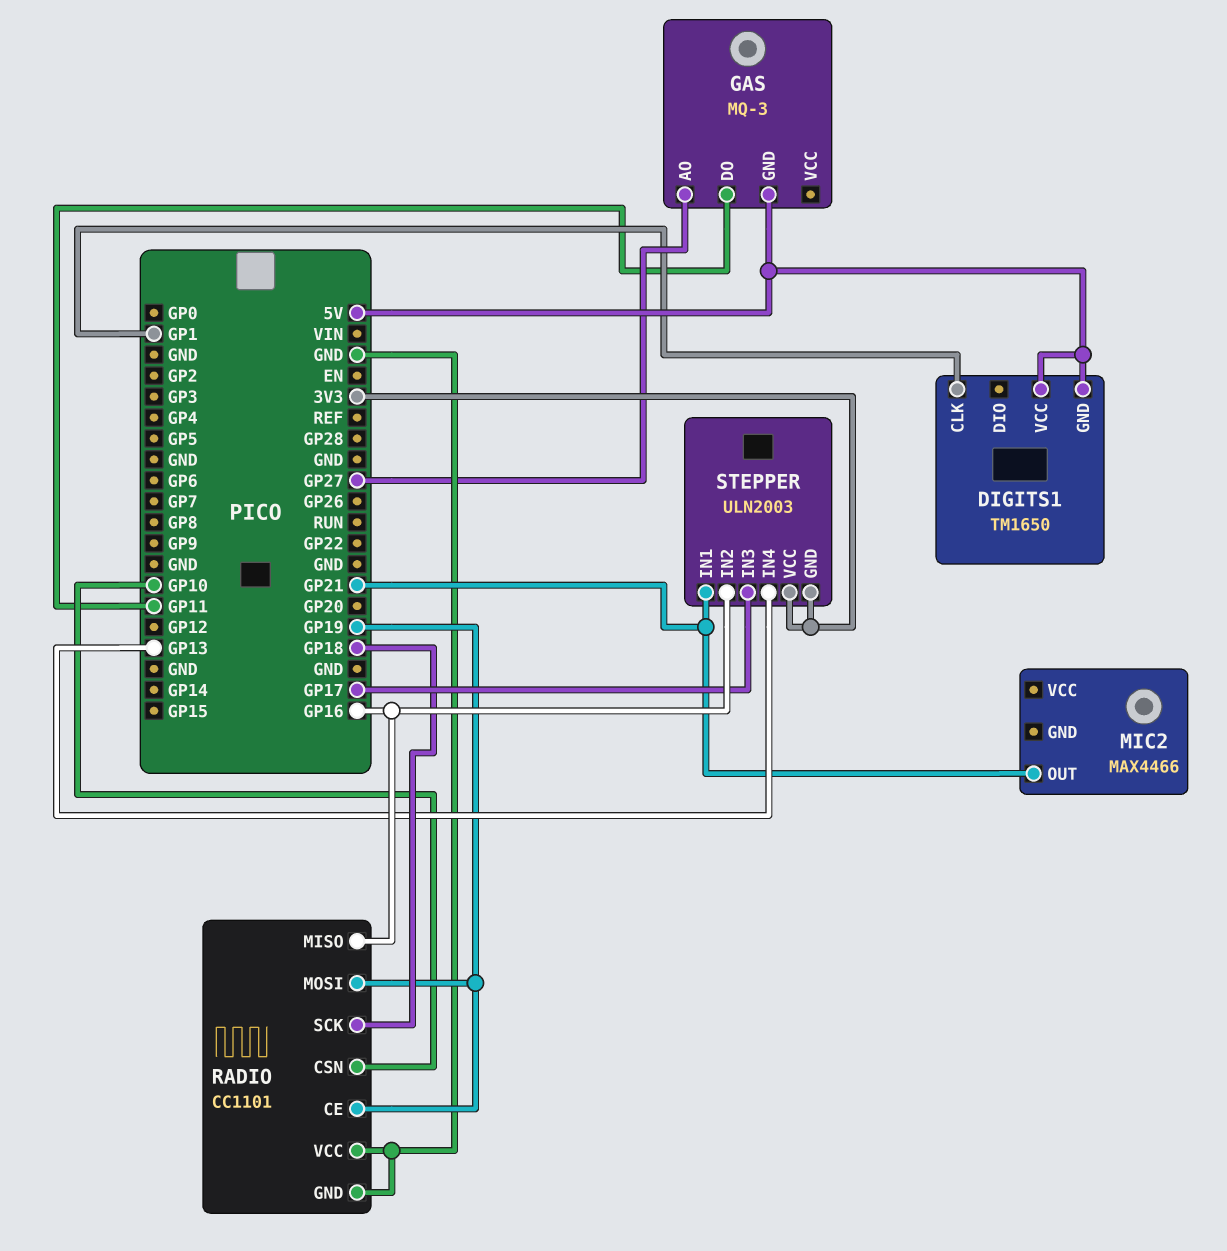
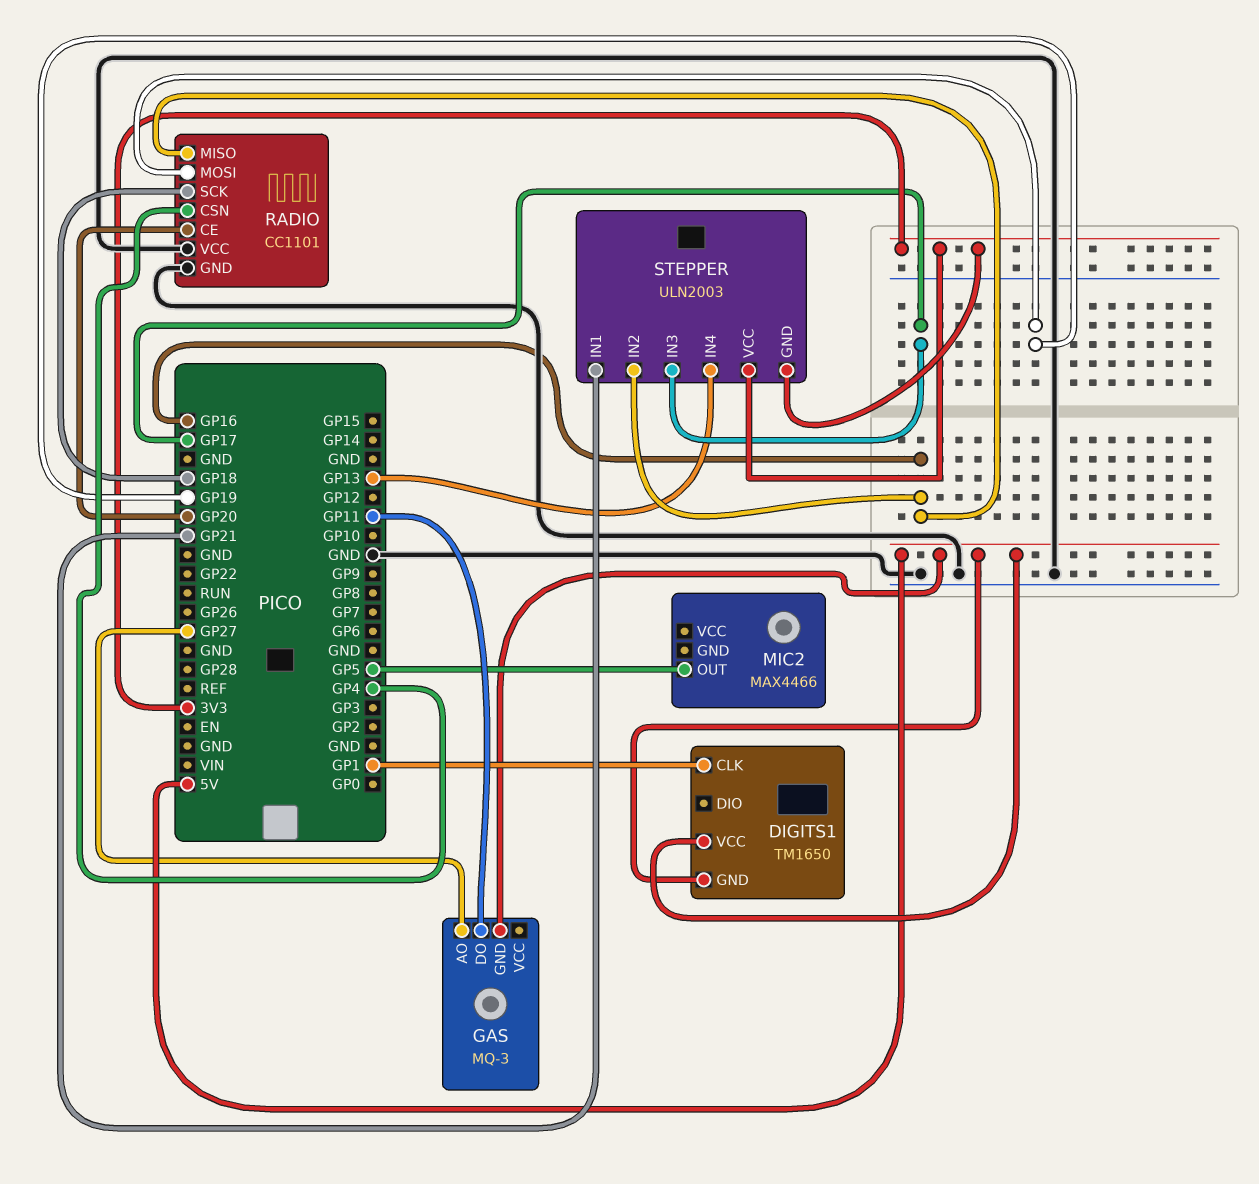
MIC2 pin OUT: GP21 -> GP5
RADIO pin CE: GP19 -> GP20
RADIO pin CSN: GP10 -> GP4

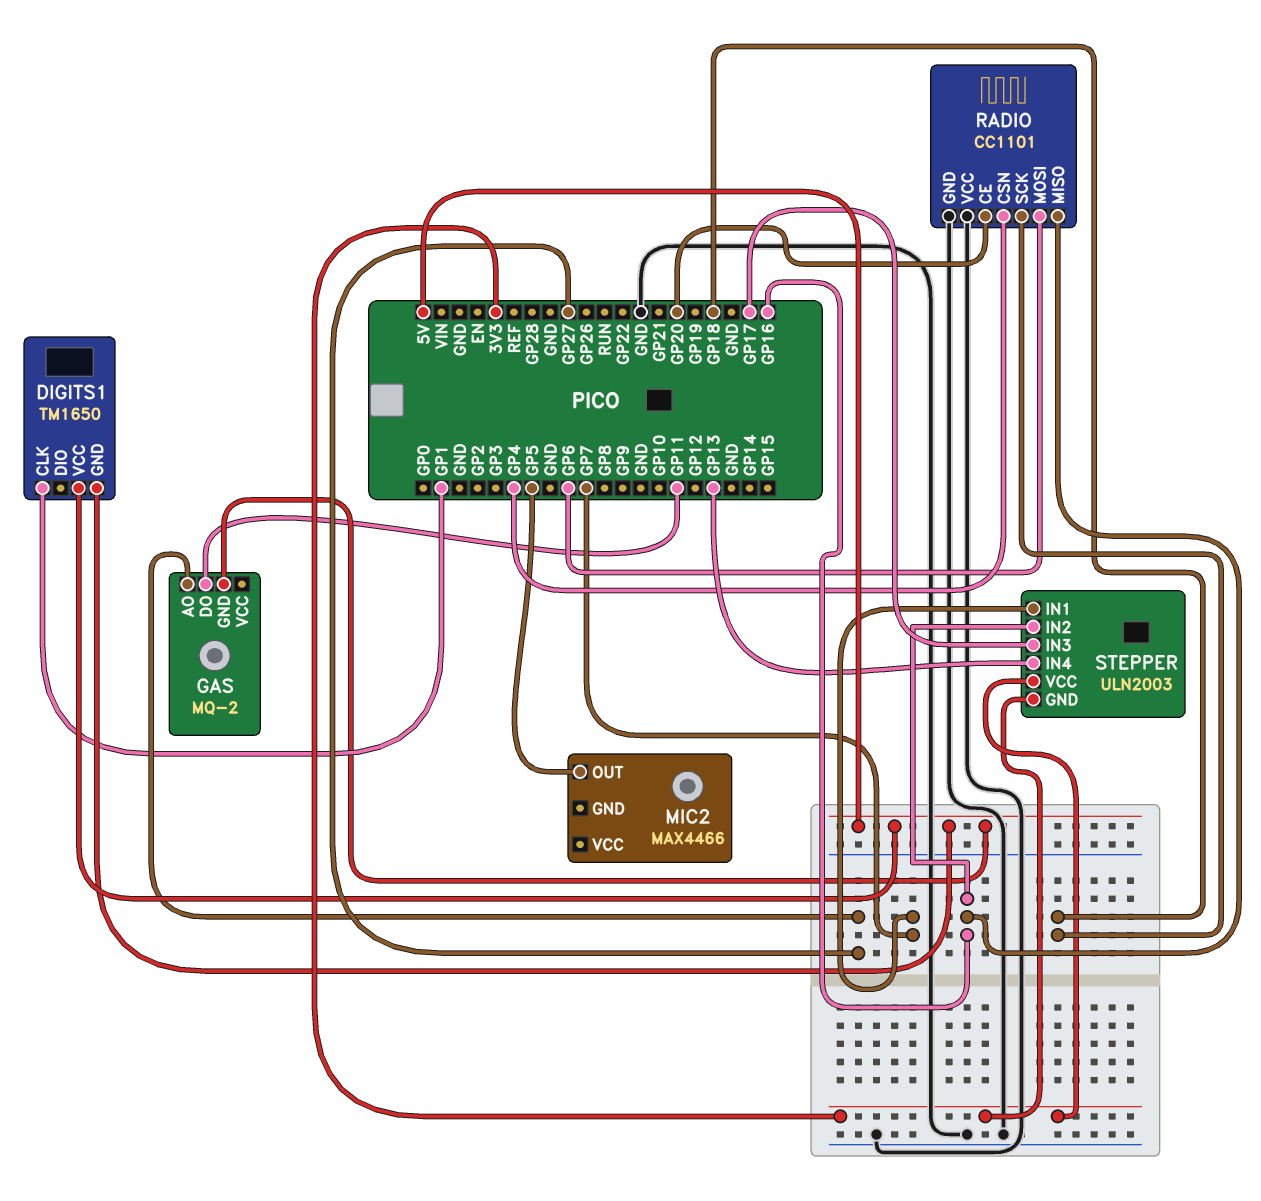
GAS: MQ-3 -> MQ-2
RADIO pin MOSI: GP19 -> GP6
STEPPER pin IN1: GP21 -> GP7

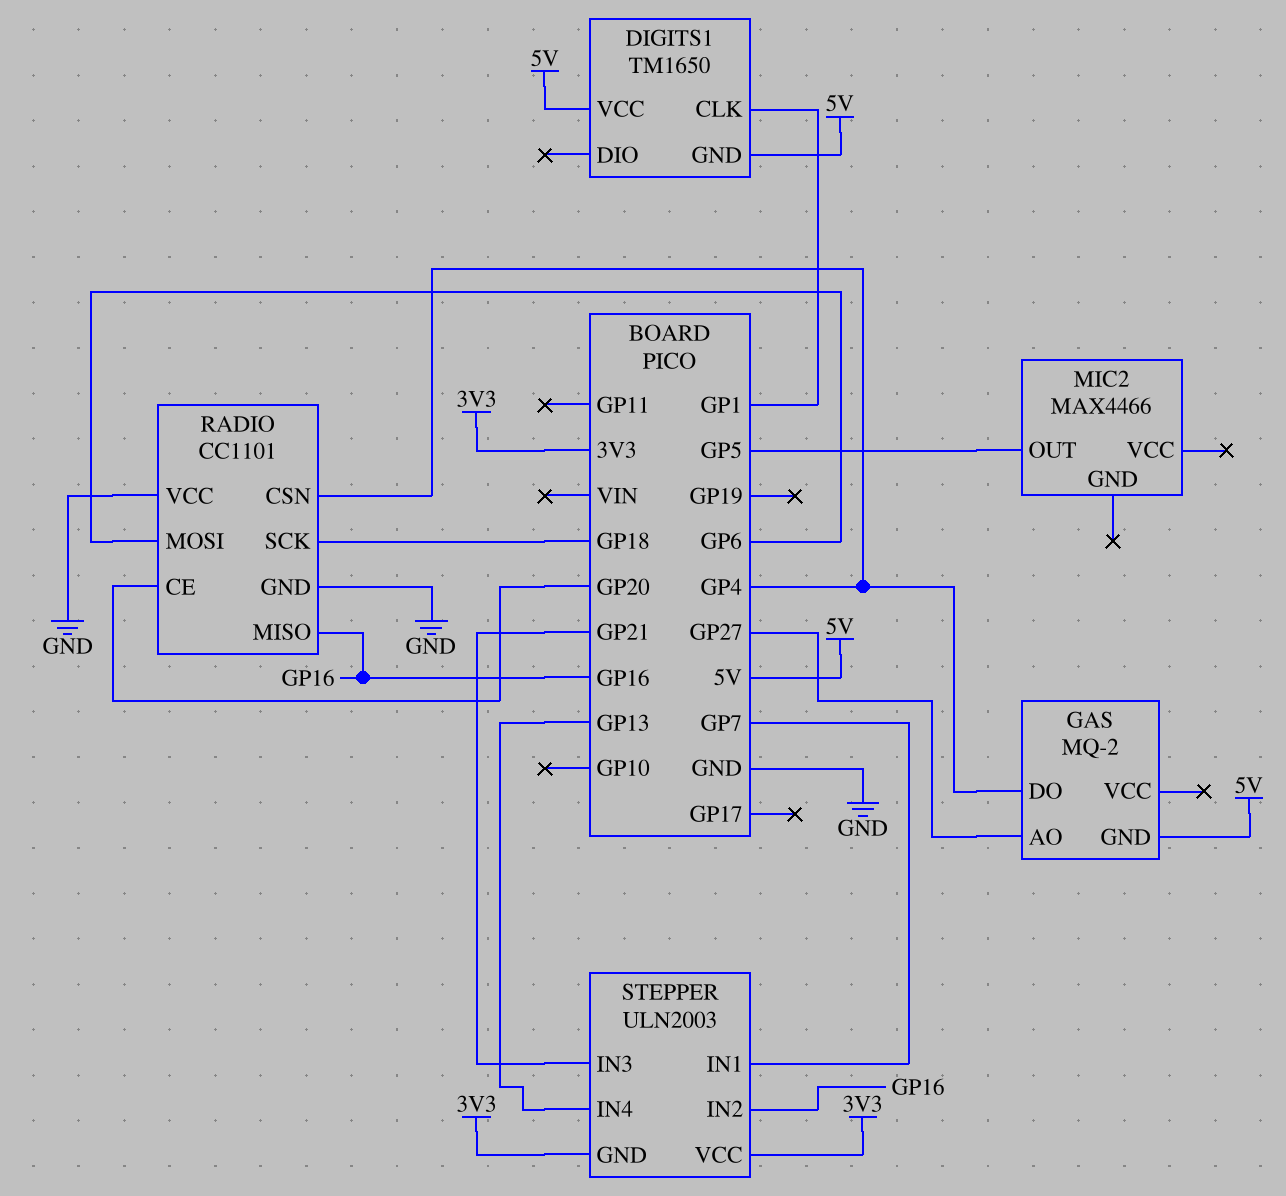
GAS pin DO: GP11 -> GP4
STEPPER pin IN3: GP17 -> GP21

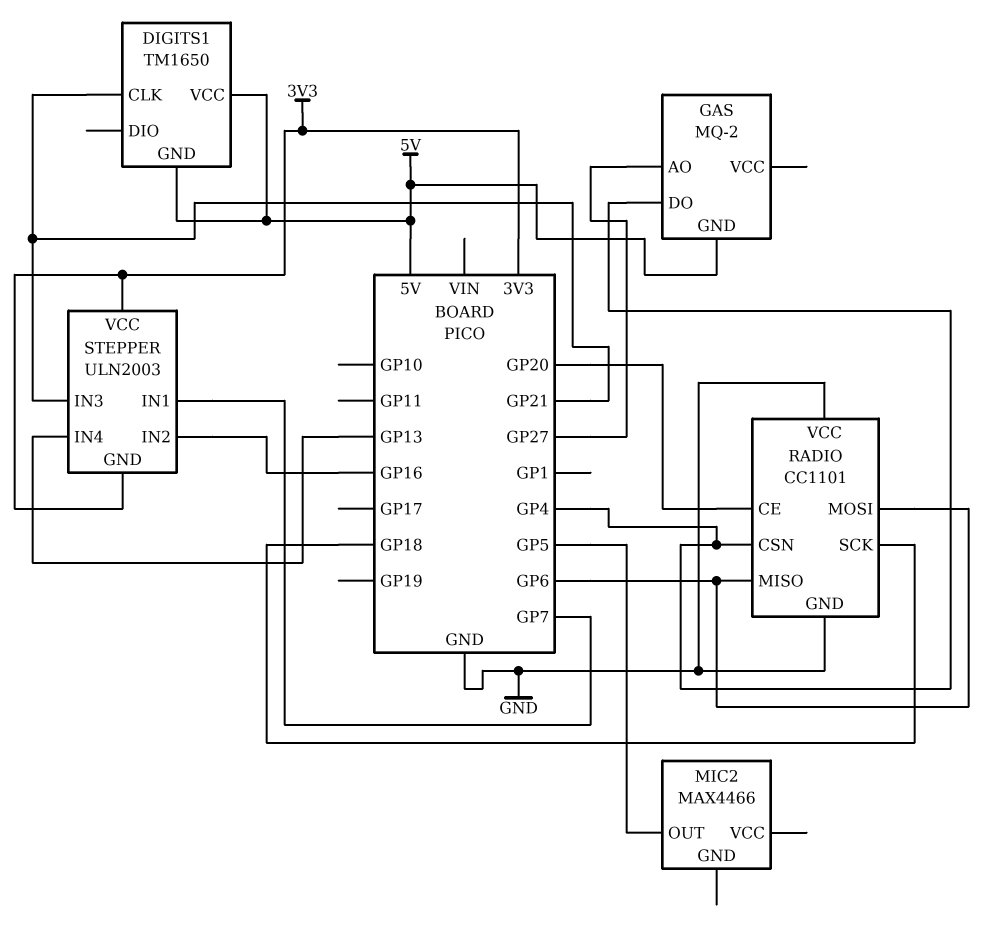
DIGITS1 pin CLK: GP1 -> GP21
RADIO pin MISO: GP16 -> GP6

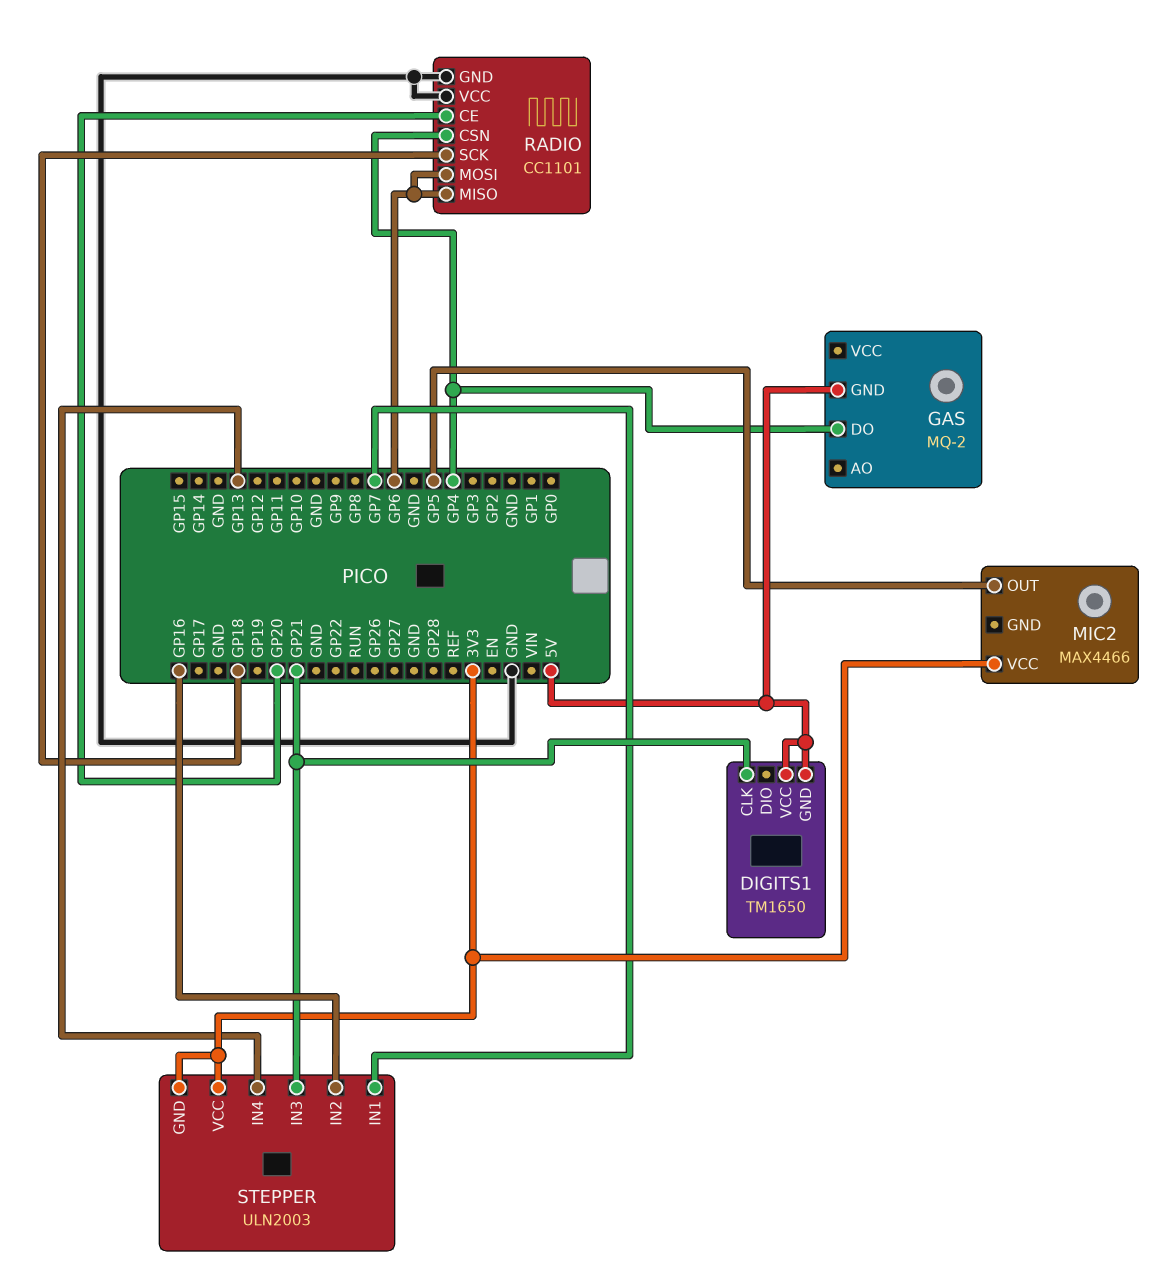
GAS pin AO: GP27 -> none
MIC2 pin VCC: none -> 3V3

